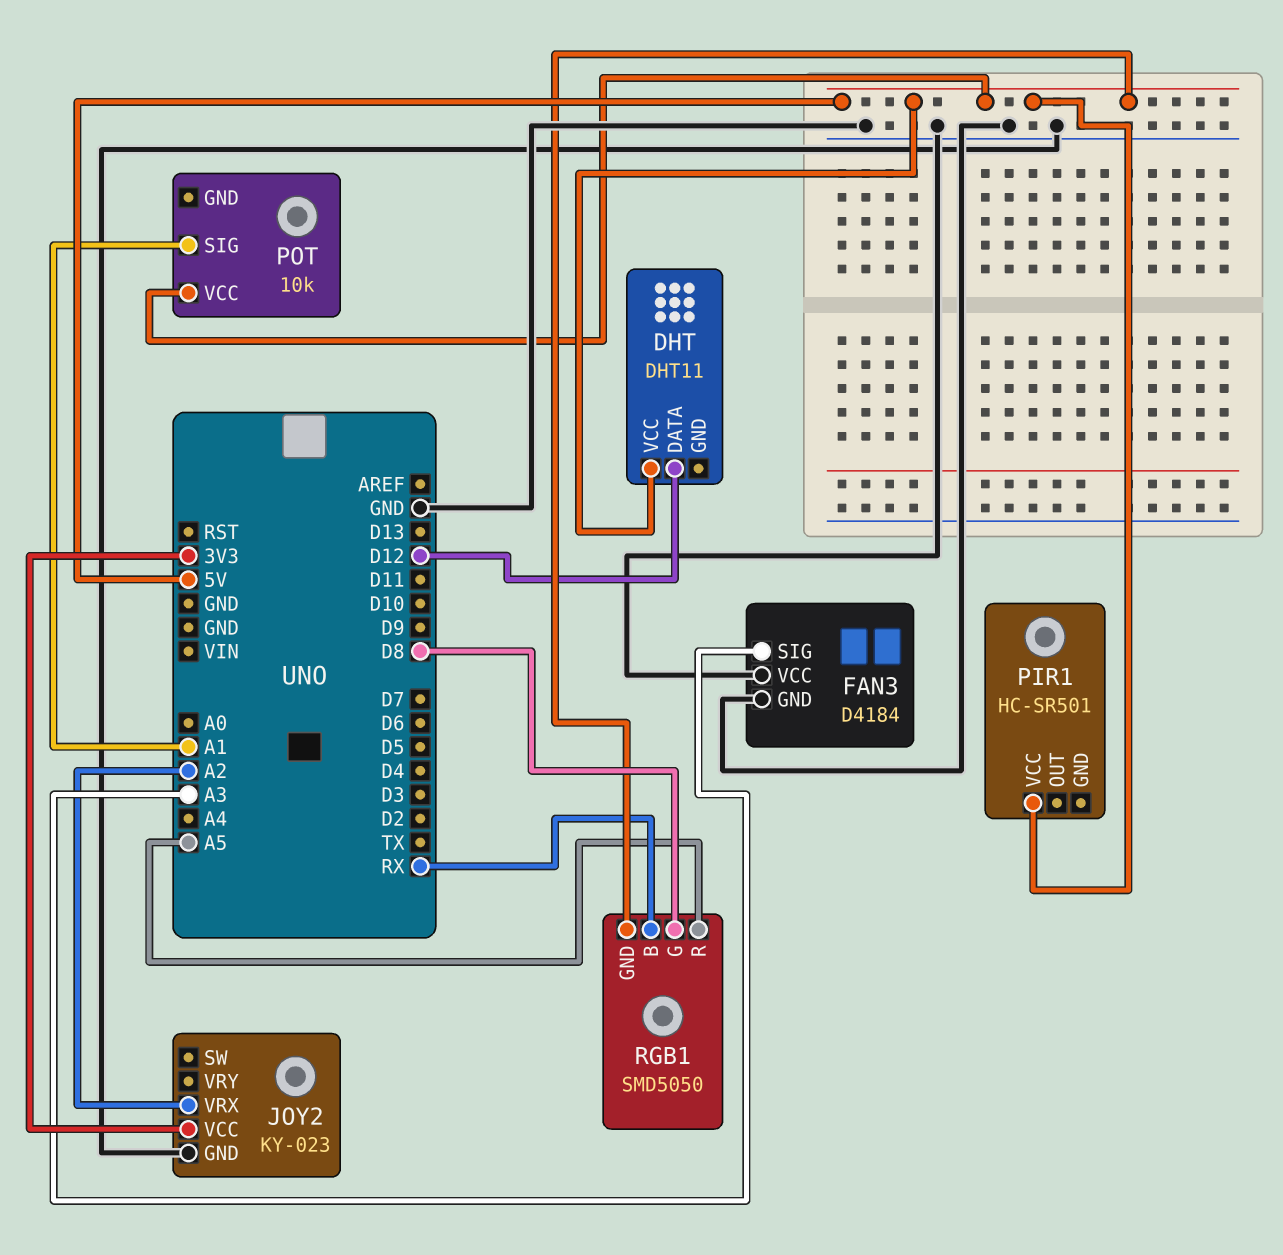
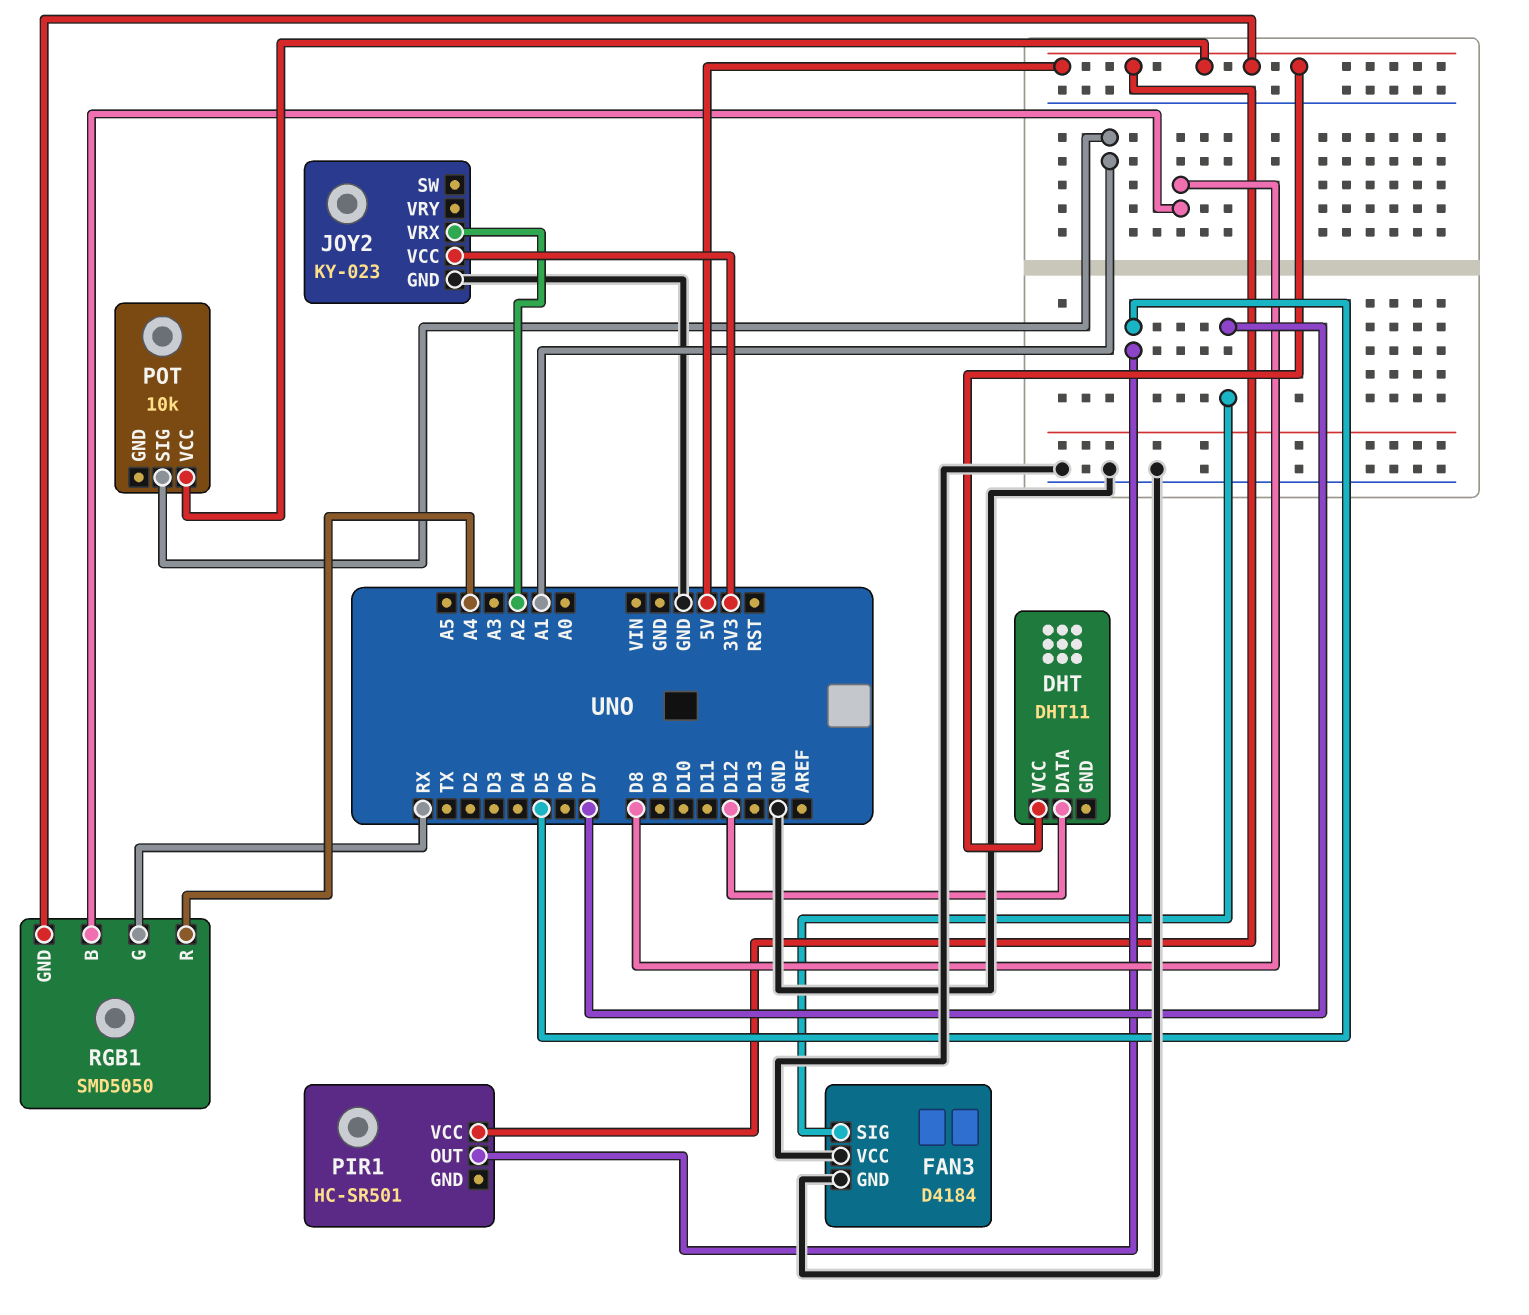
FAN3 pin SIG: A3 -> D7
PIR1 pin OUT: none -> D5
RGB1 pin B: RX -> D8
RGB1 pin G: D8 -> RX
RGB1 pin R: A5 -> A4

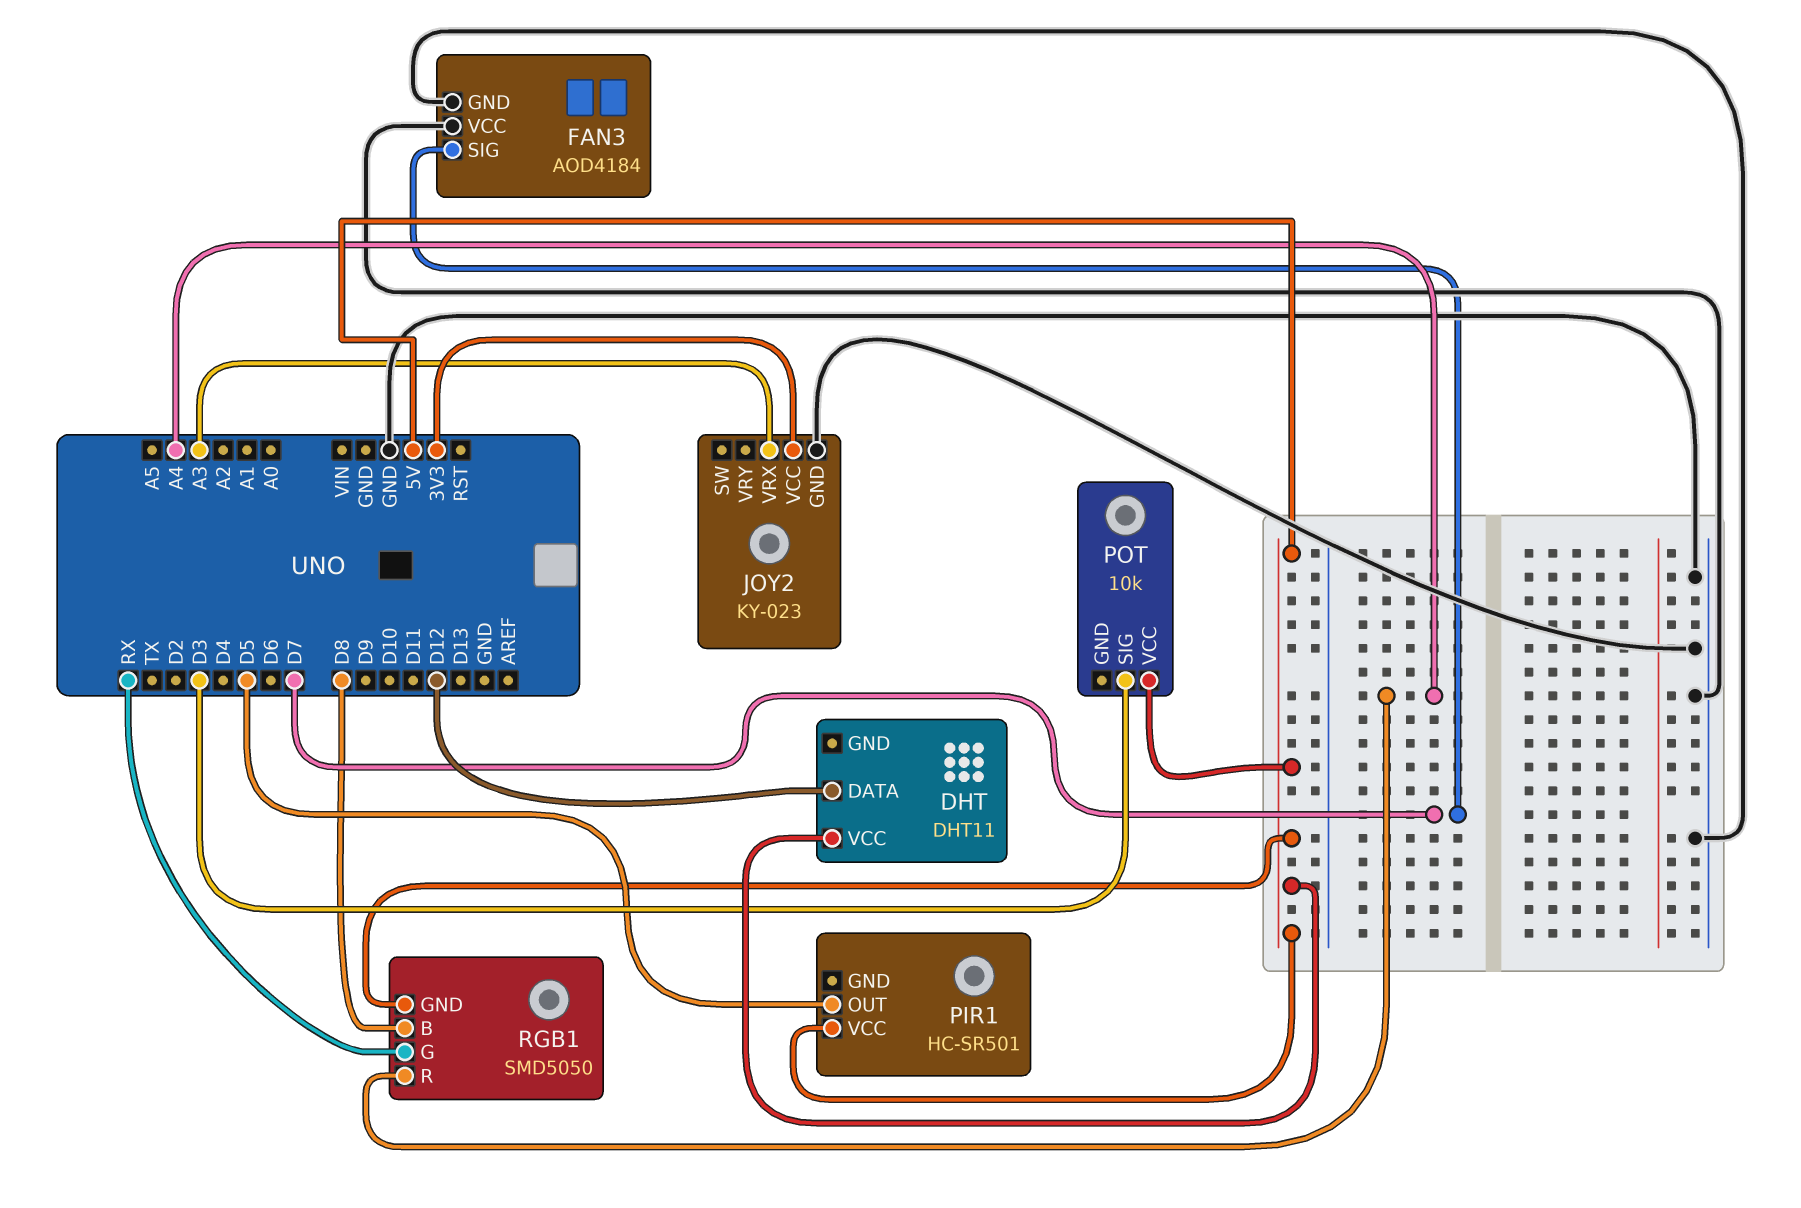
FAN3: D4184 -> AOD4184
JOY2 pin VRX: A2 -> A3
POT pin SIG: A1 -> D3

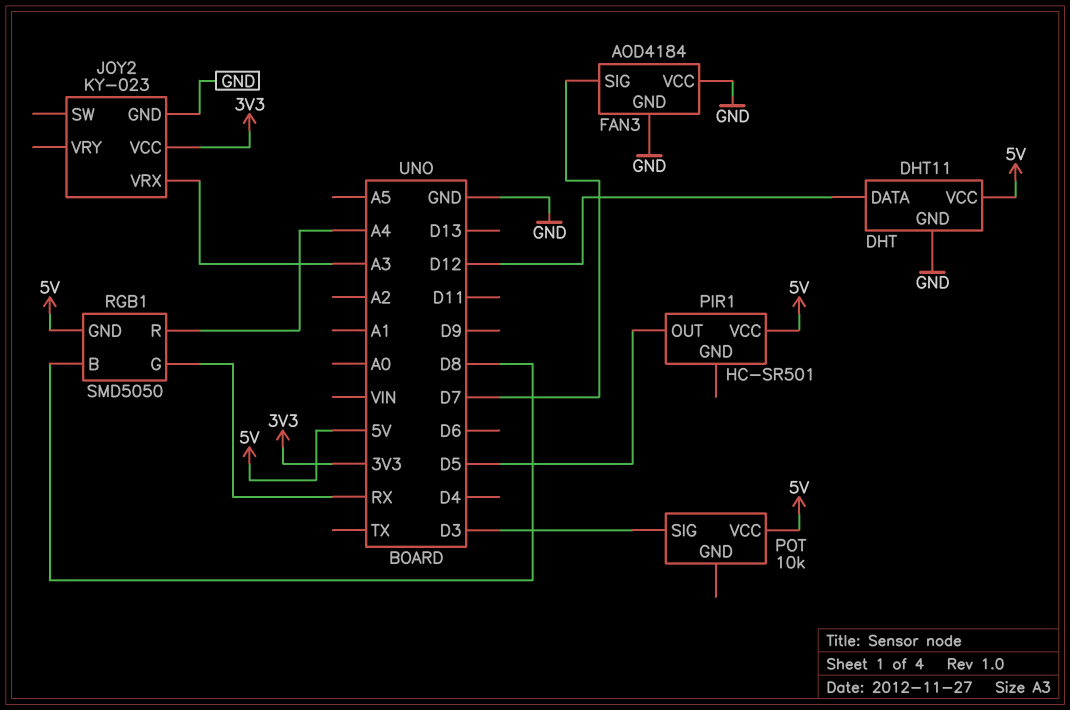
DHT pin GND: none -> GND

